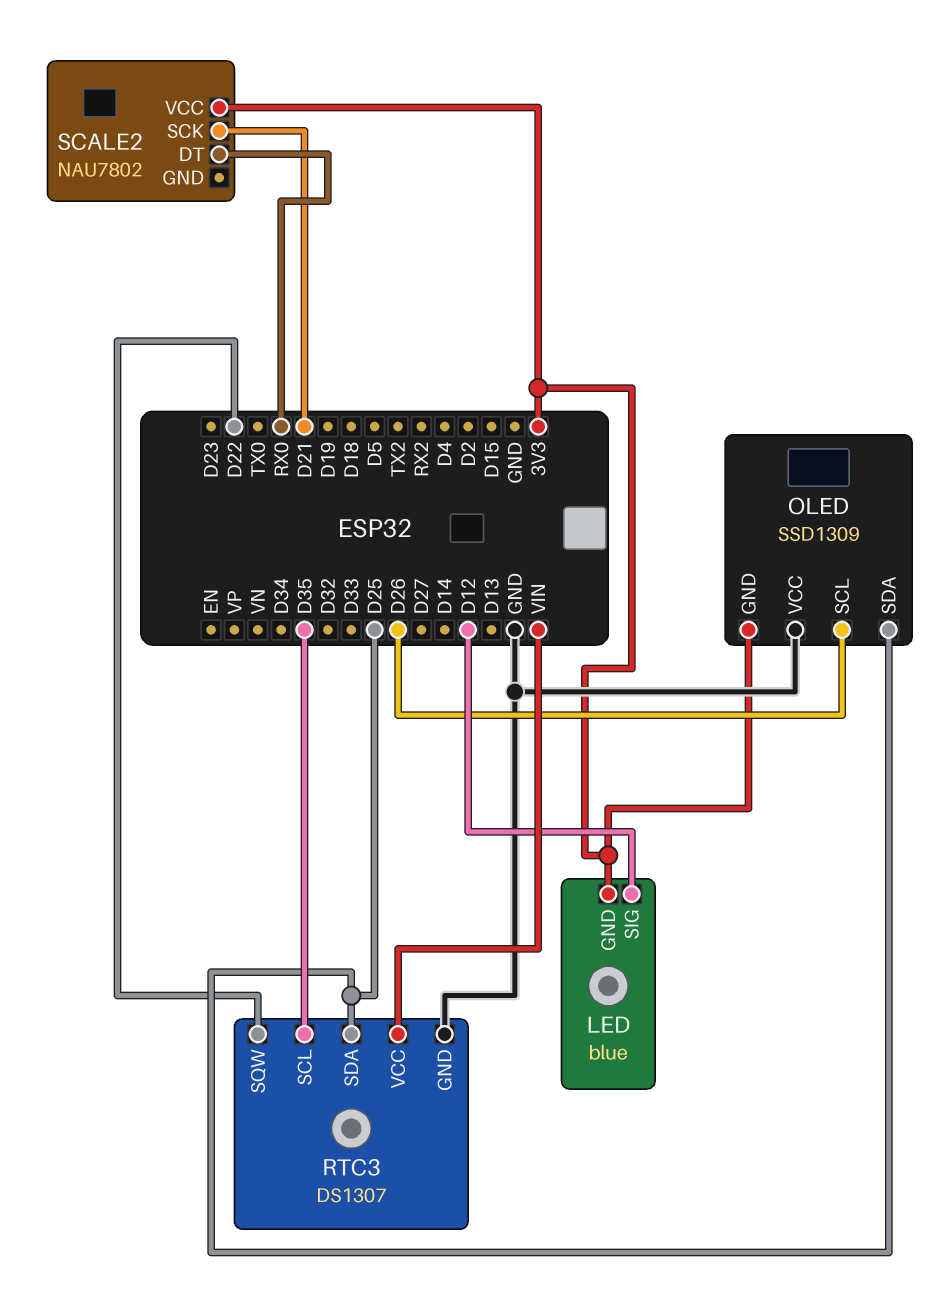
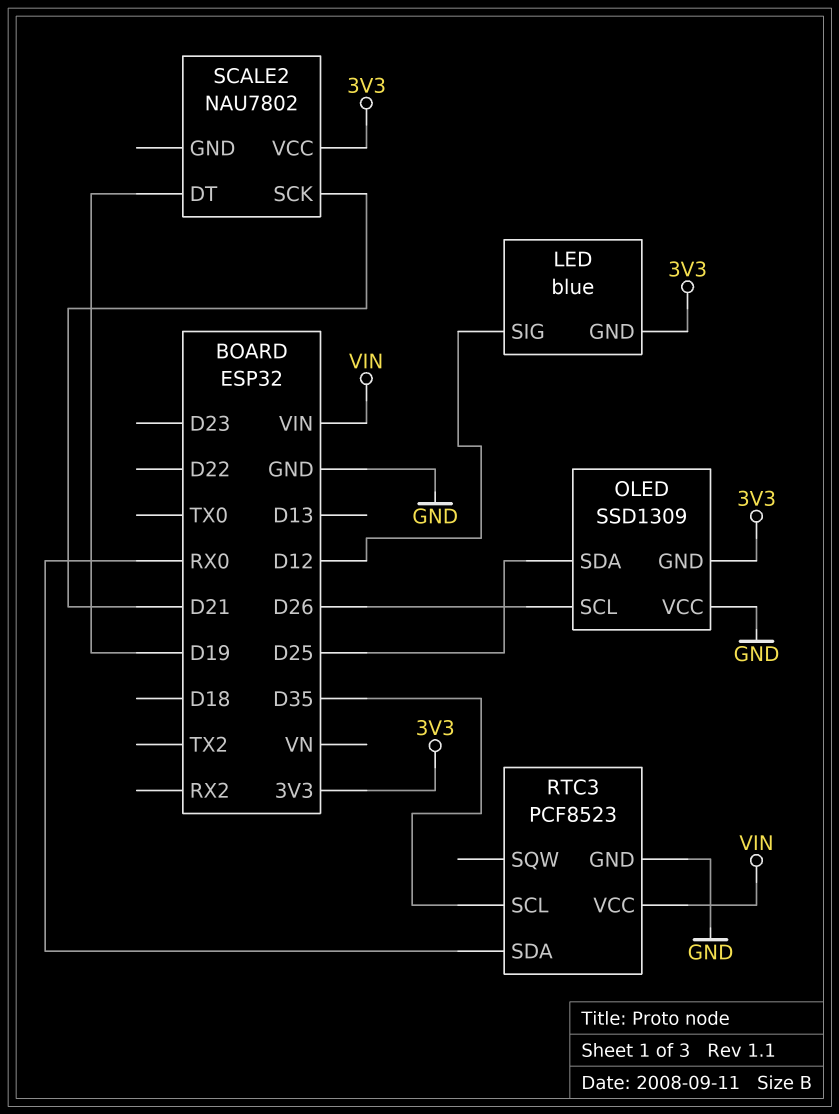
RTC3: DS1307 -> PCF8523
RTC3 pin SDA: D25 -> RX0
RTC3 pin SQW: D22 -> none
SCALE2 pin DT: RX0 -> D19

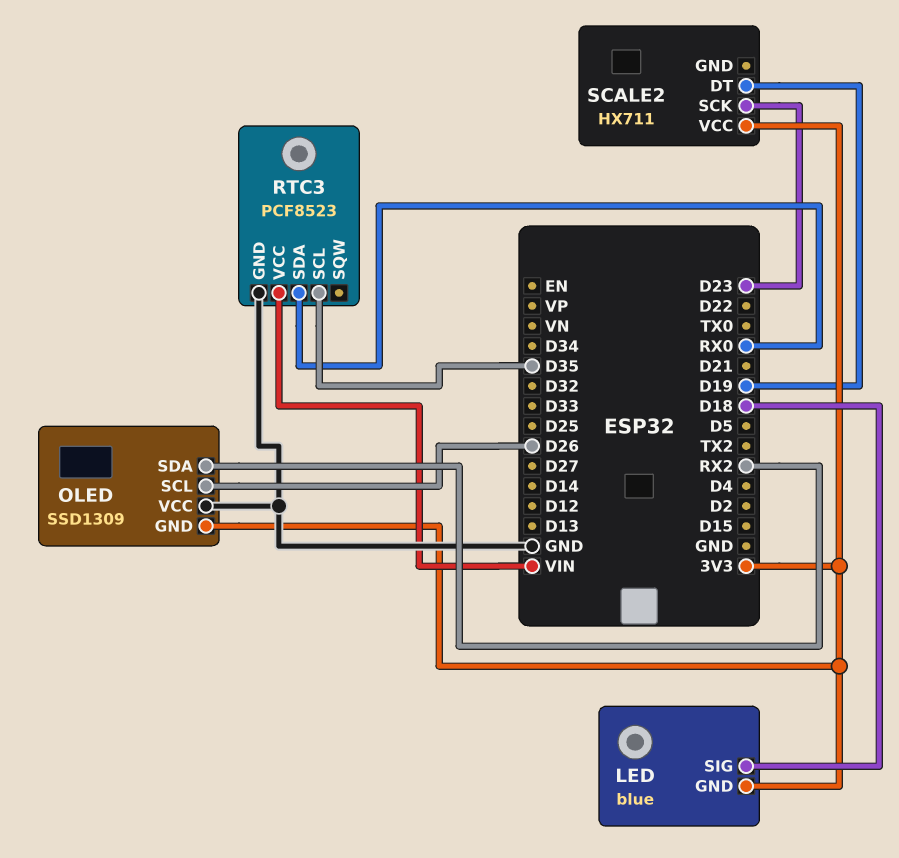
LED pin SIG: D12 -> D18
OLED pin SDA: D25 -> RX2
SCALE2: NAU7802 -> HX711
SCALE2 pin SCK: D21 -> D23

